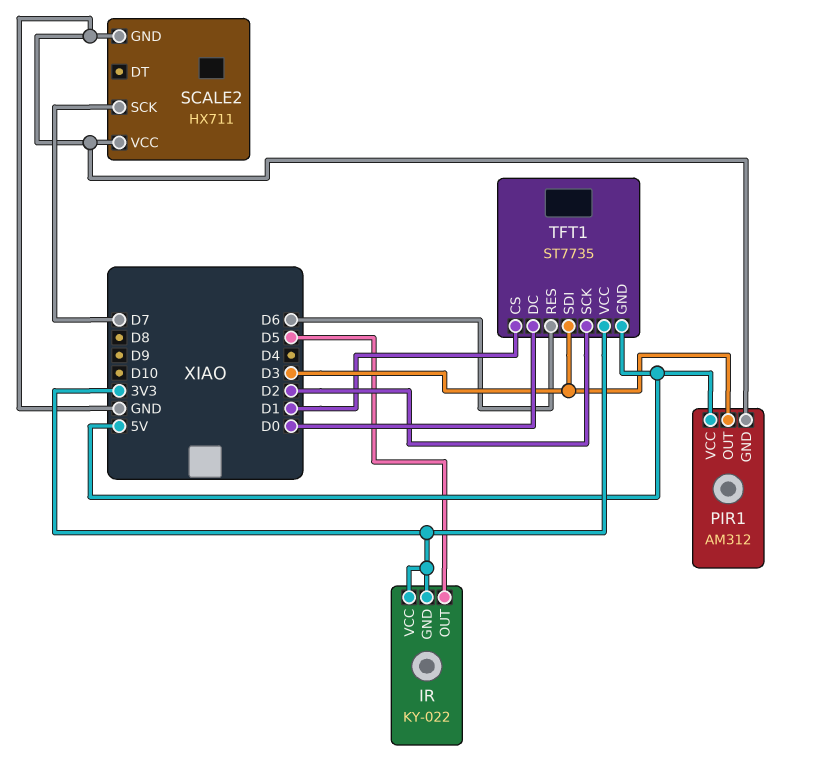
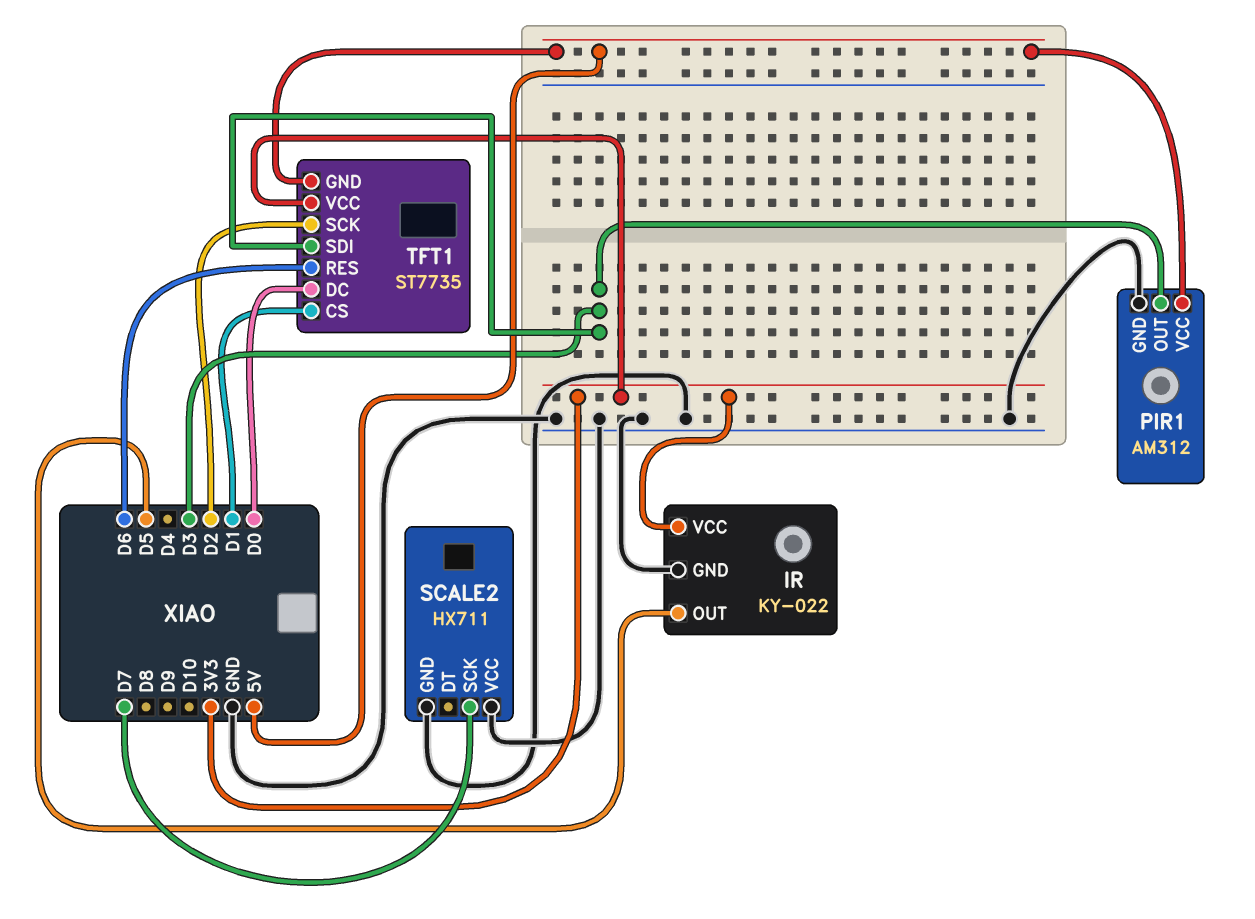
IR pin GND: 3V3 -> GND

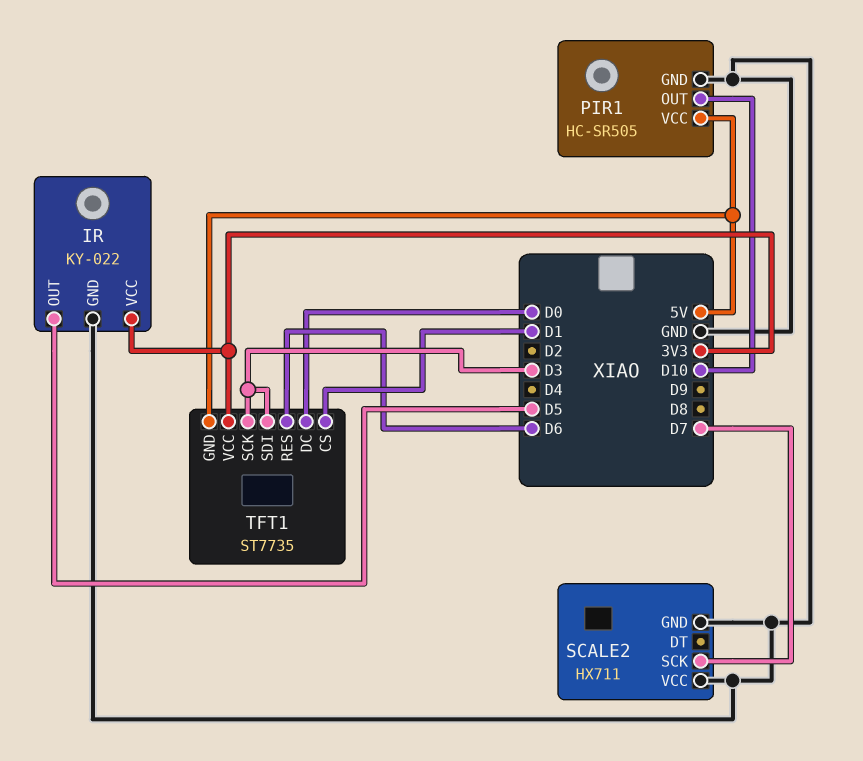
PIR1: AM312 -> HC-SR505
PIR1 pin OUT: D3 -> D10
TFT1 pin SCK: D2 -> D3

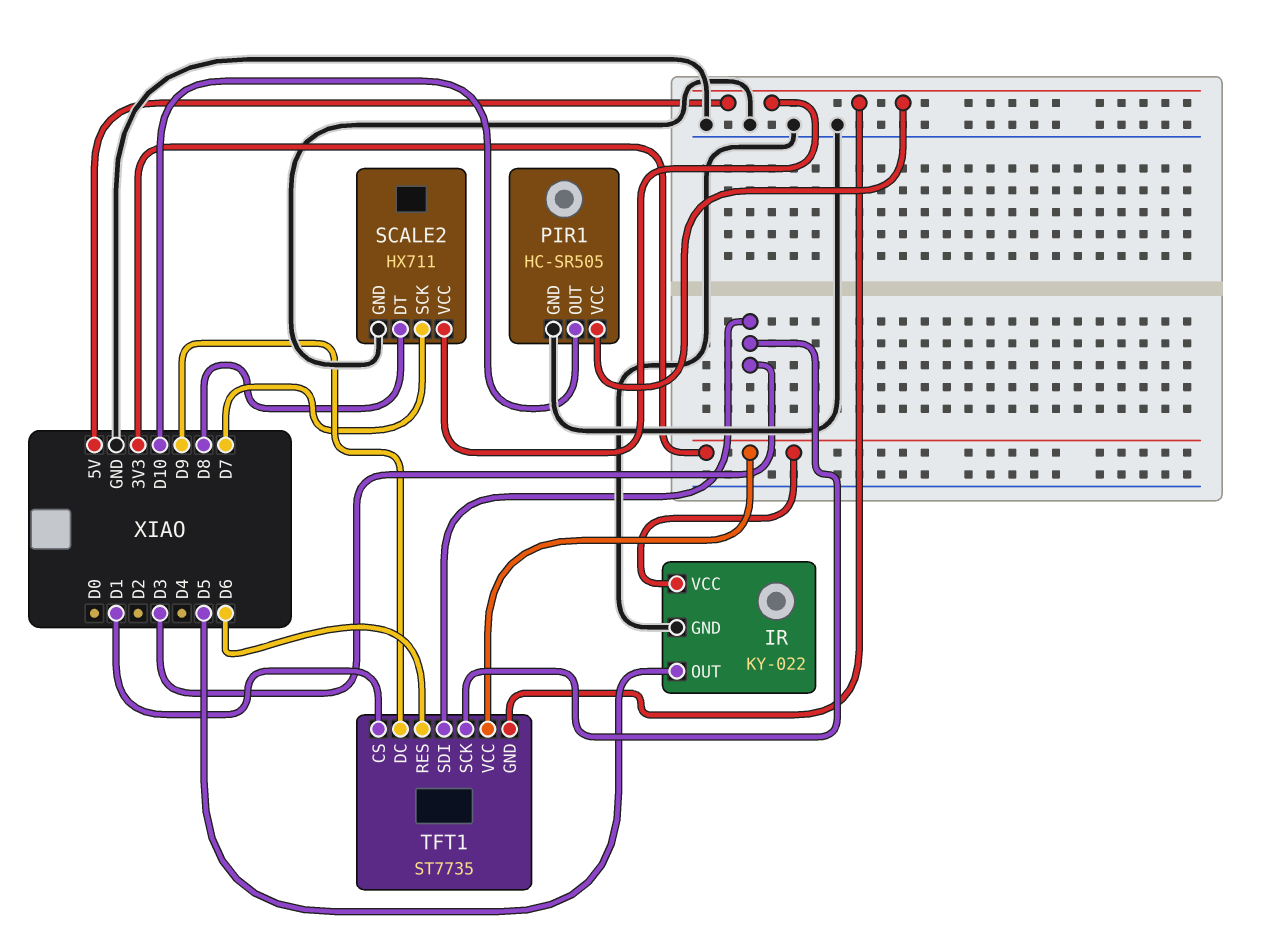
SCALE2 pin DT: none -> D8
SCALE2 pin VCC: GND -> 5V
TFT1 pin DC: D0 -> D9

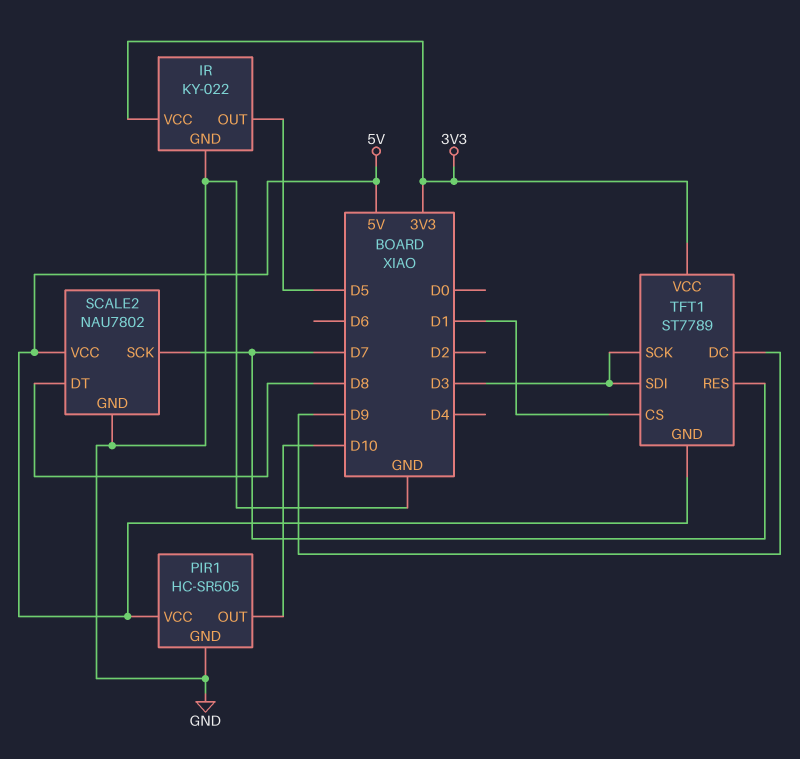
SCALE2: HX711 -> NAU7802
TFT1: ST7735 -> ST7789
TFT1 pin RES: D6 -> D7

